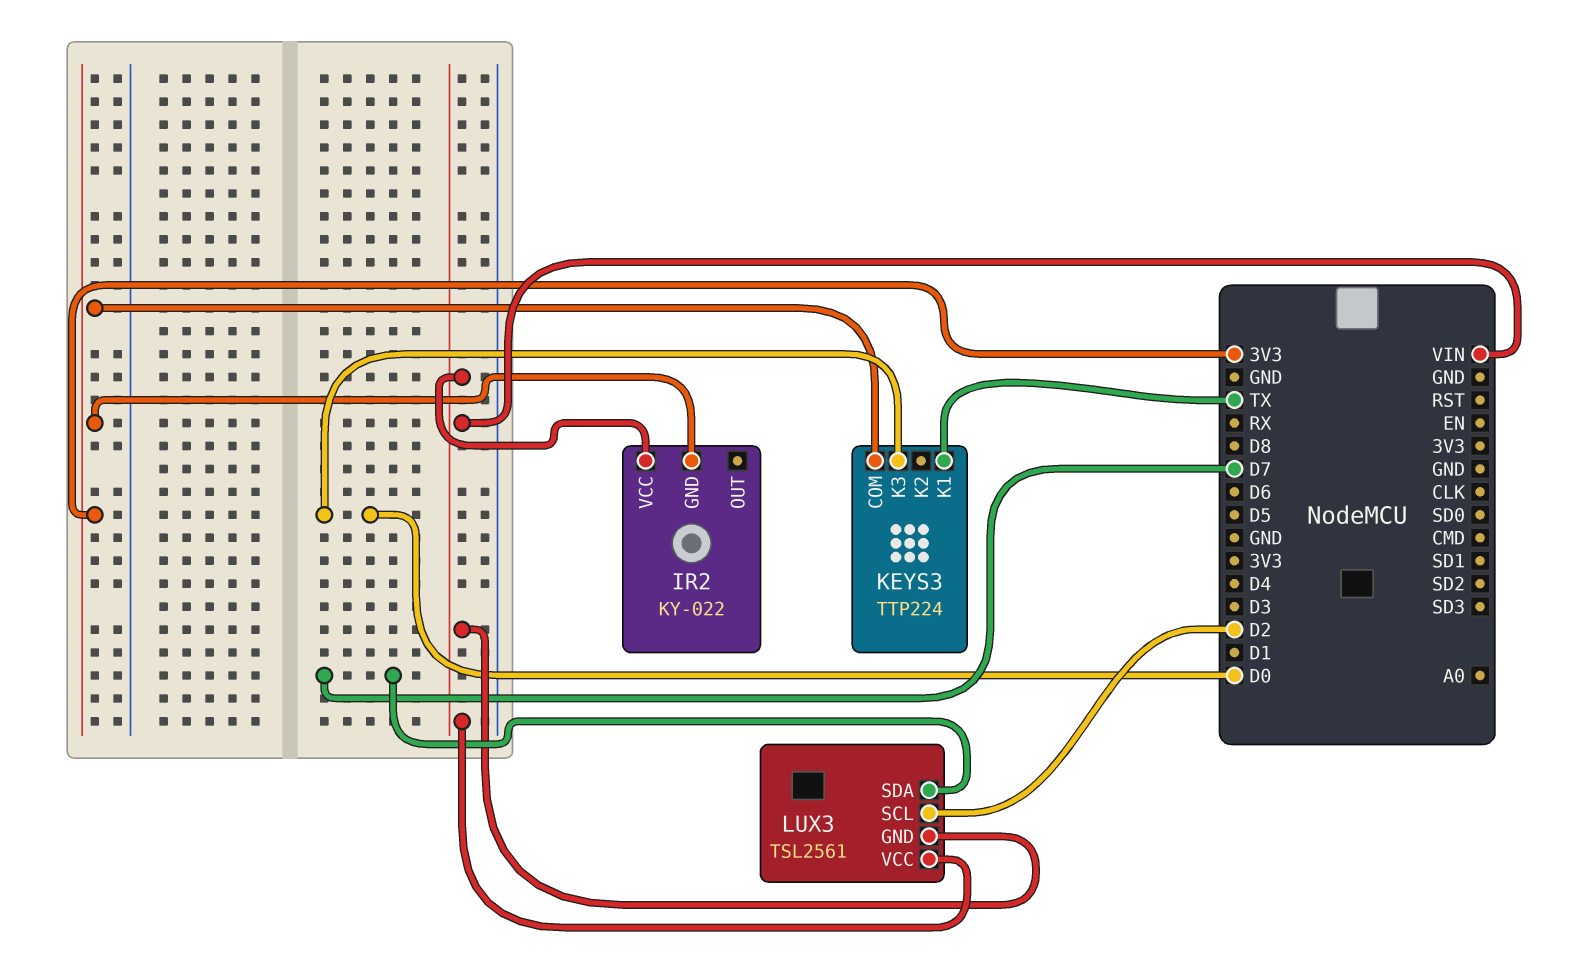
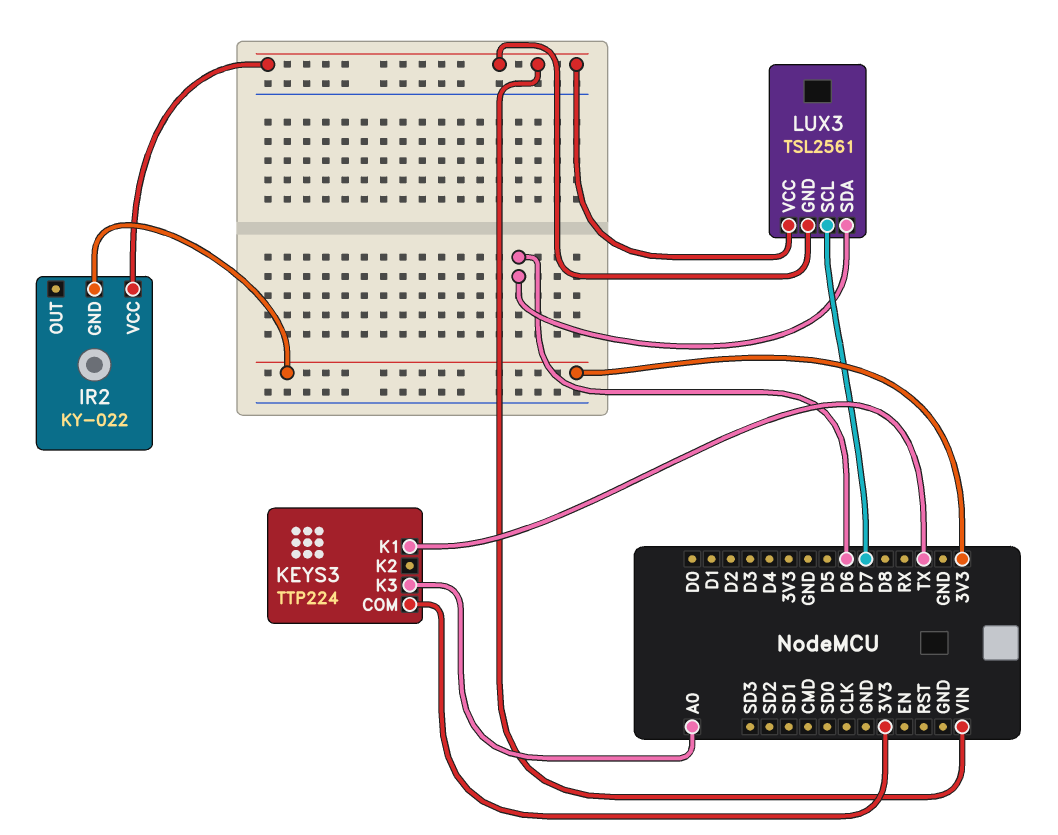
KEYS3 pin K3: D0 -> A0
LUX3 pin SCL: D2 -> D7
LUX3 pin SDA: D7 -> D6

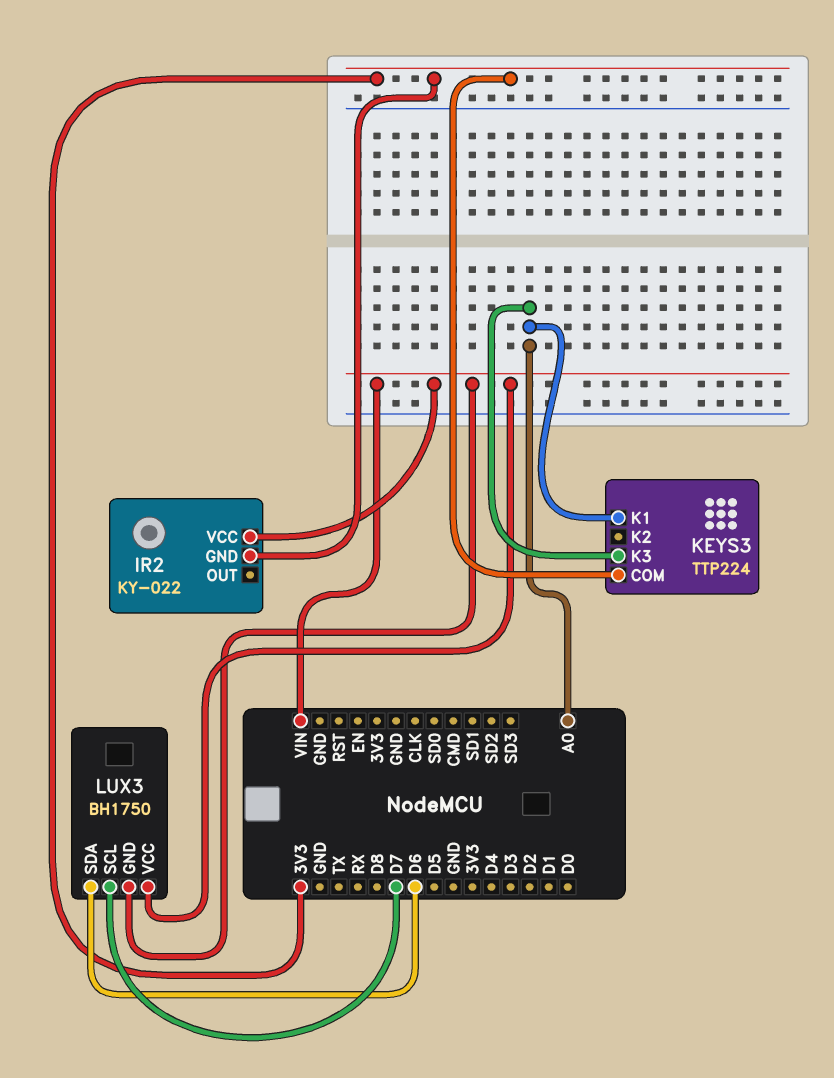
KEYS3 pin K1: TX -> A0
LUX3: TSL2561 -> BH1750

